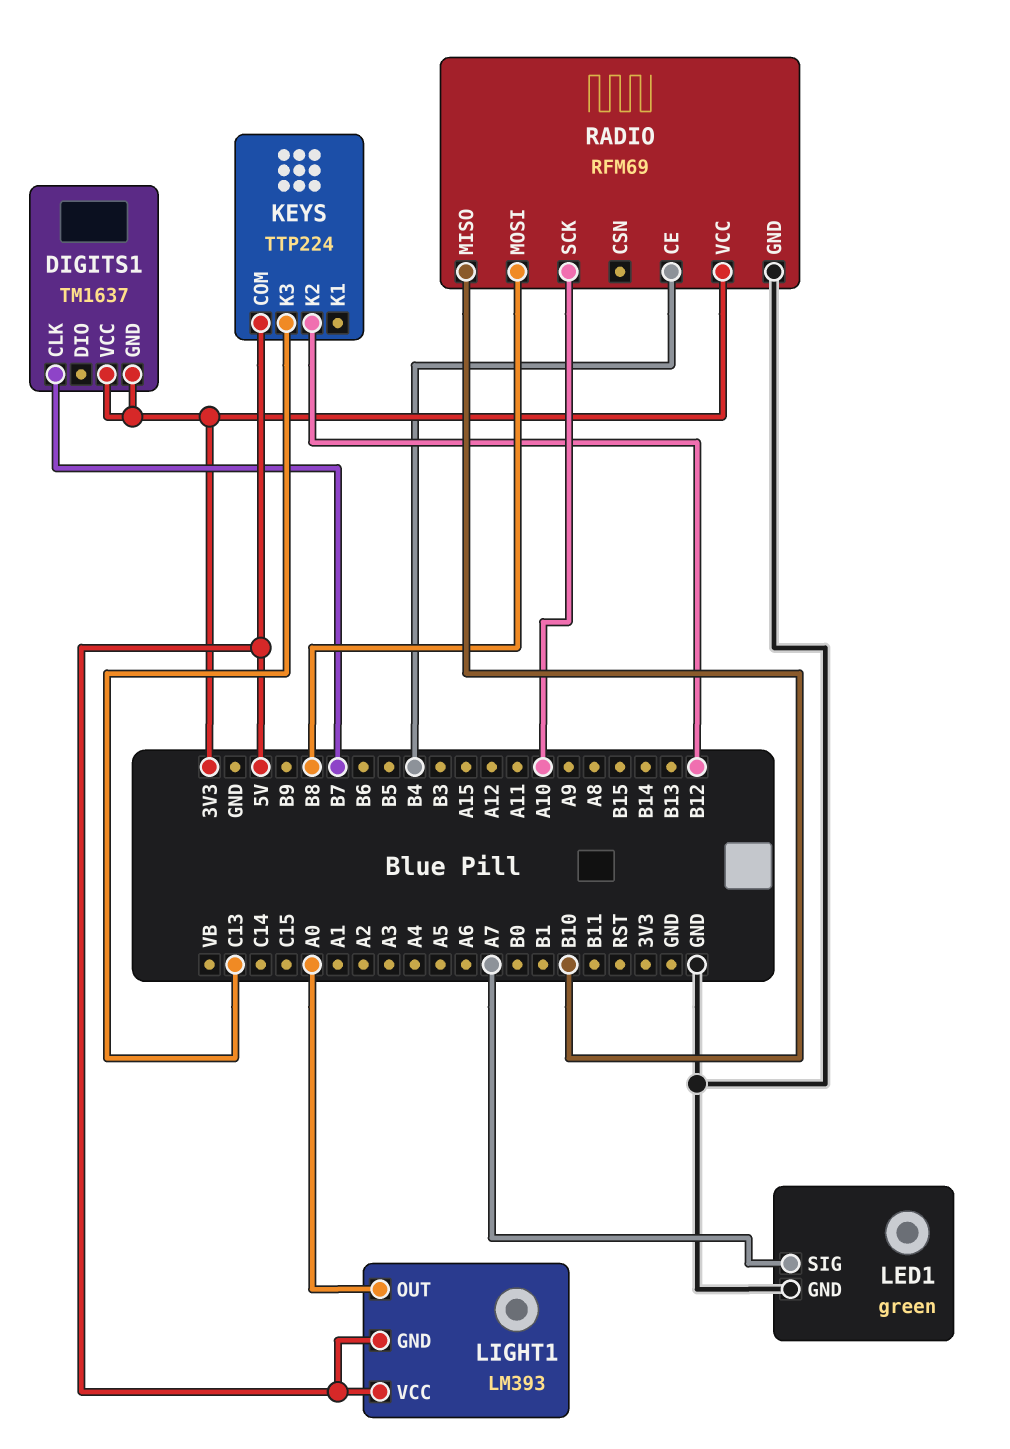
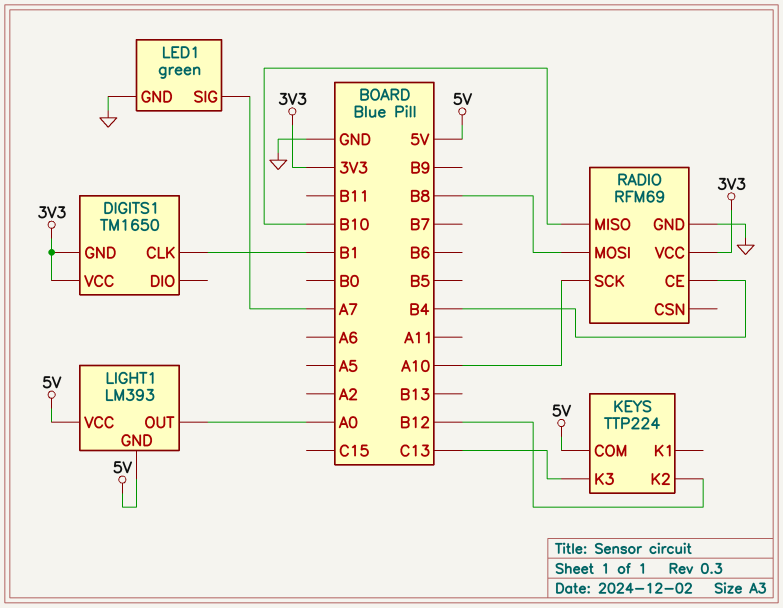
DIGITS1: TM1637 -> TM1650
DIGITS1 pin CLK: B7 -> B1

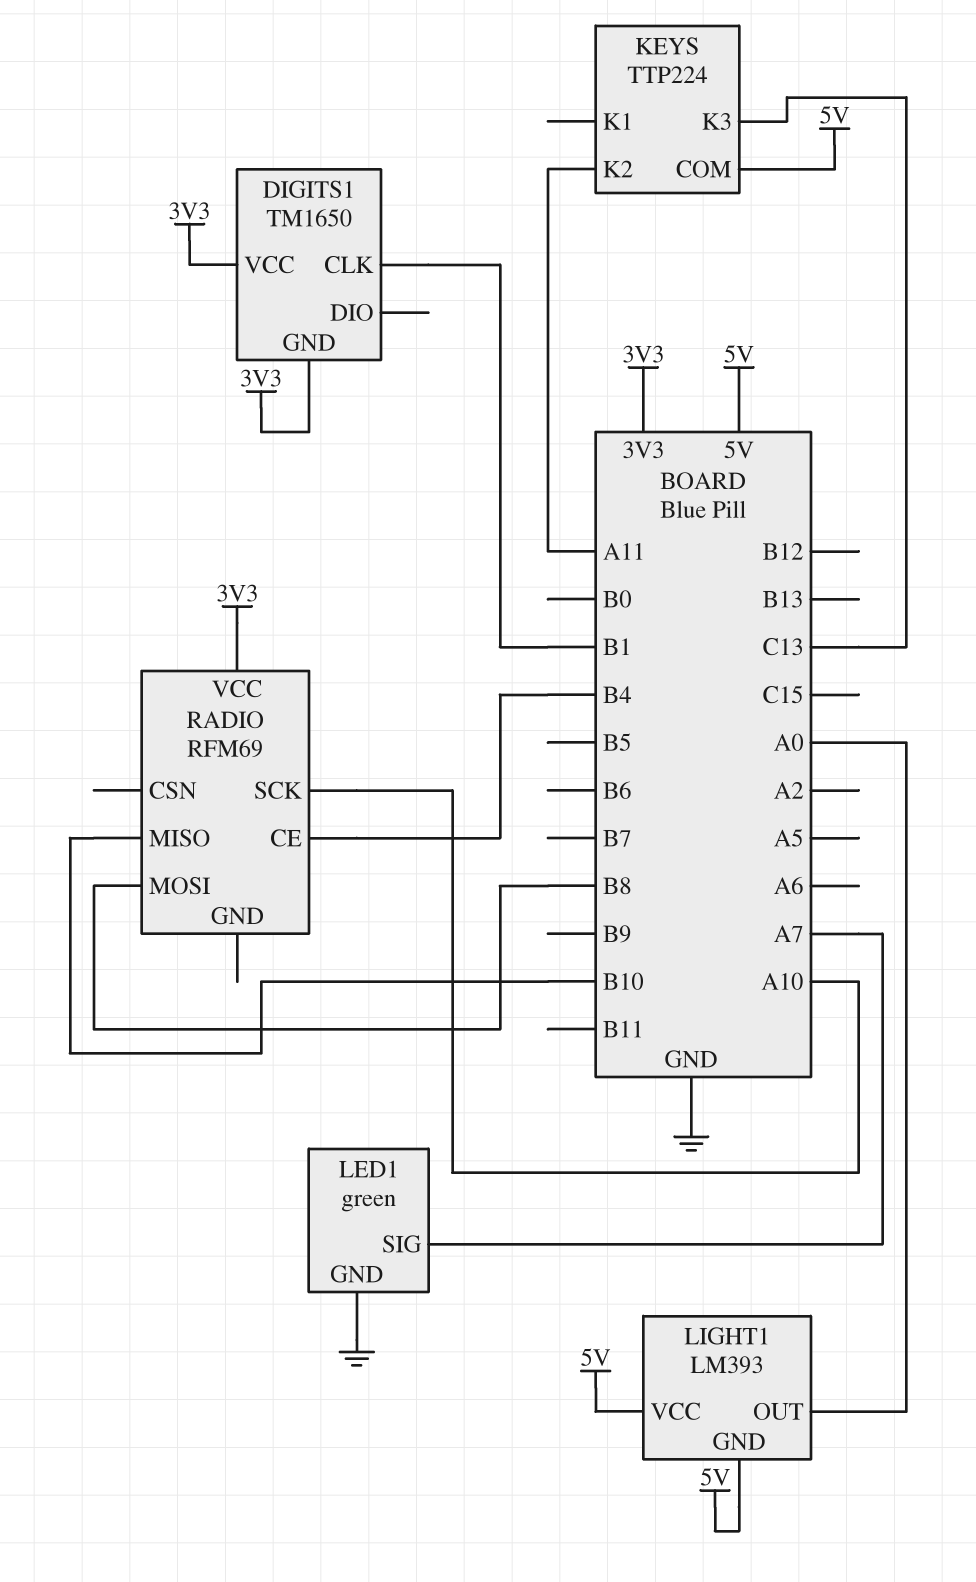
KEYS pin K2: B12 -> A11
RADIO pin GND: GND -> none

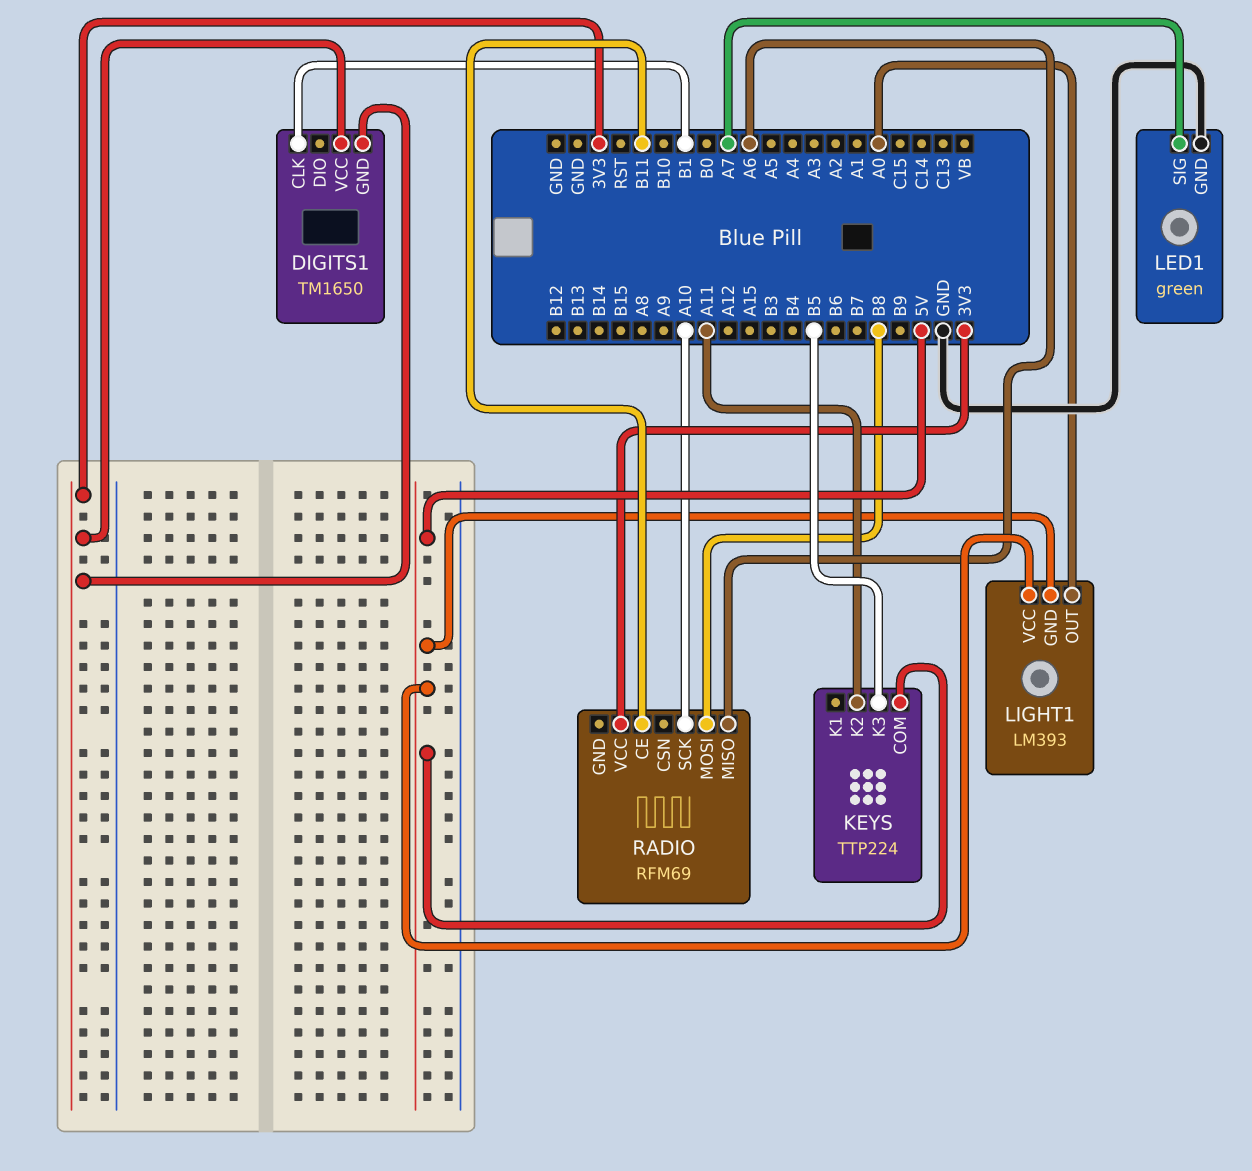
KEYS pin K3: C13 -> B5
RADIO pin CE: B4 -> B11
RADIO pin MISO: B10 -> A6

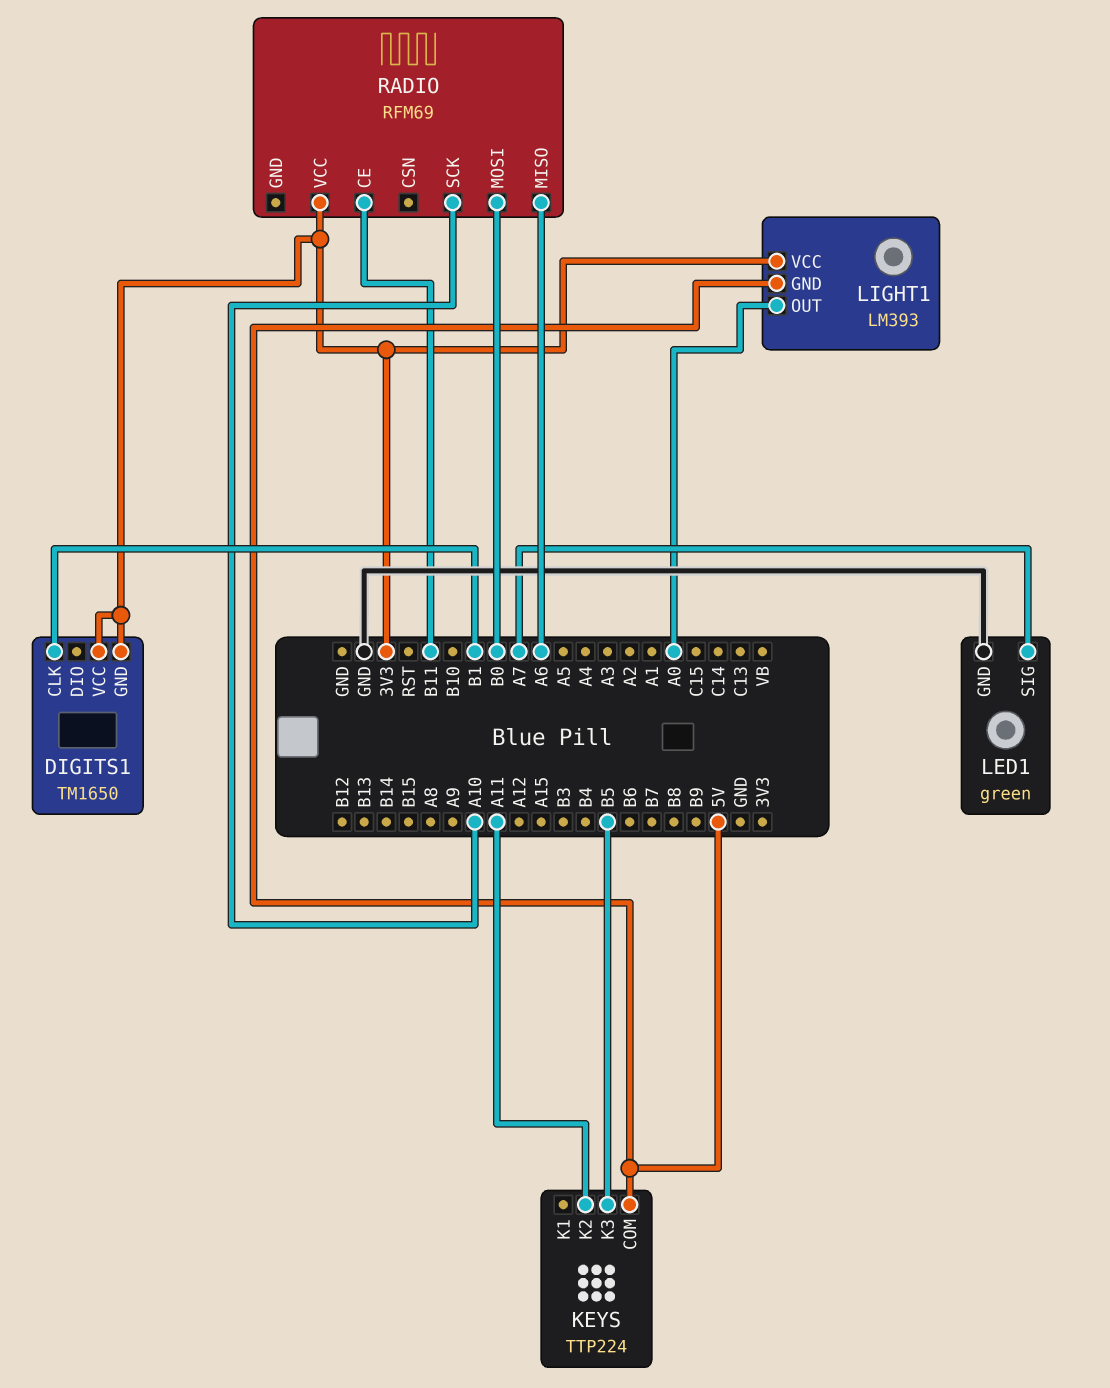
LIGHT1 pin VCC: 5V -> 3V3
RADIO pin MOSI: B8 -> B0

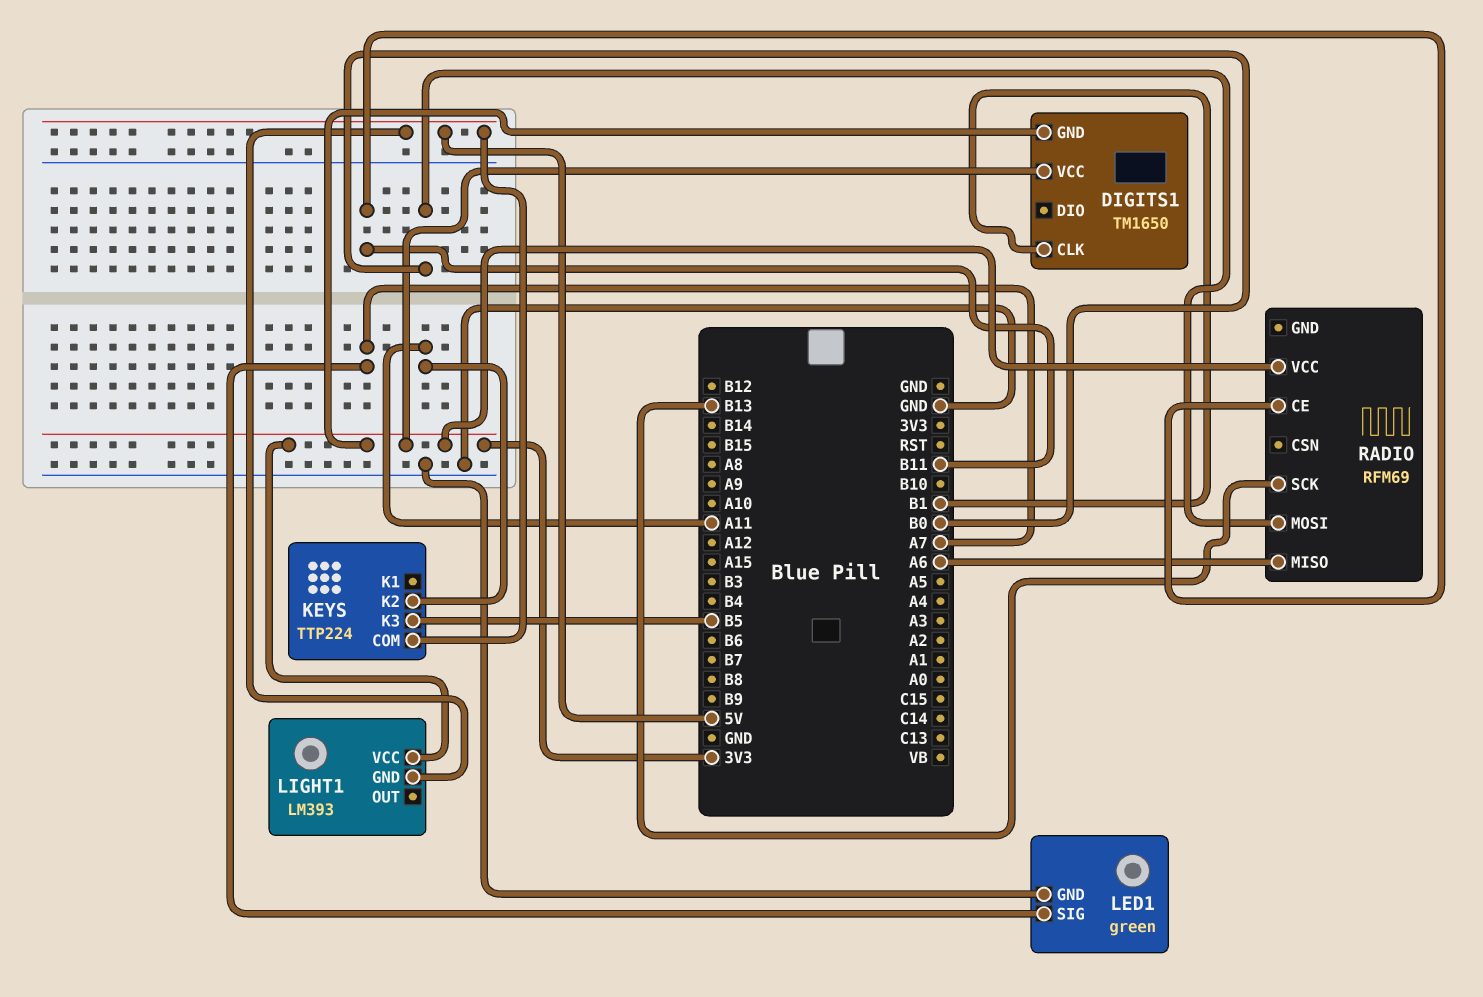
LIGHT1 pin OUT: A0 -> none
RADIO pin SCK: A10 -> B13

